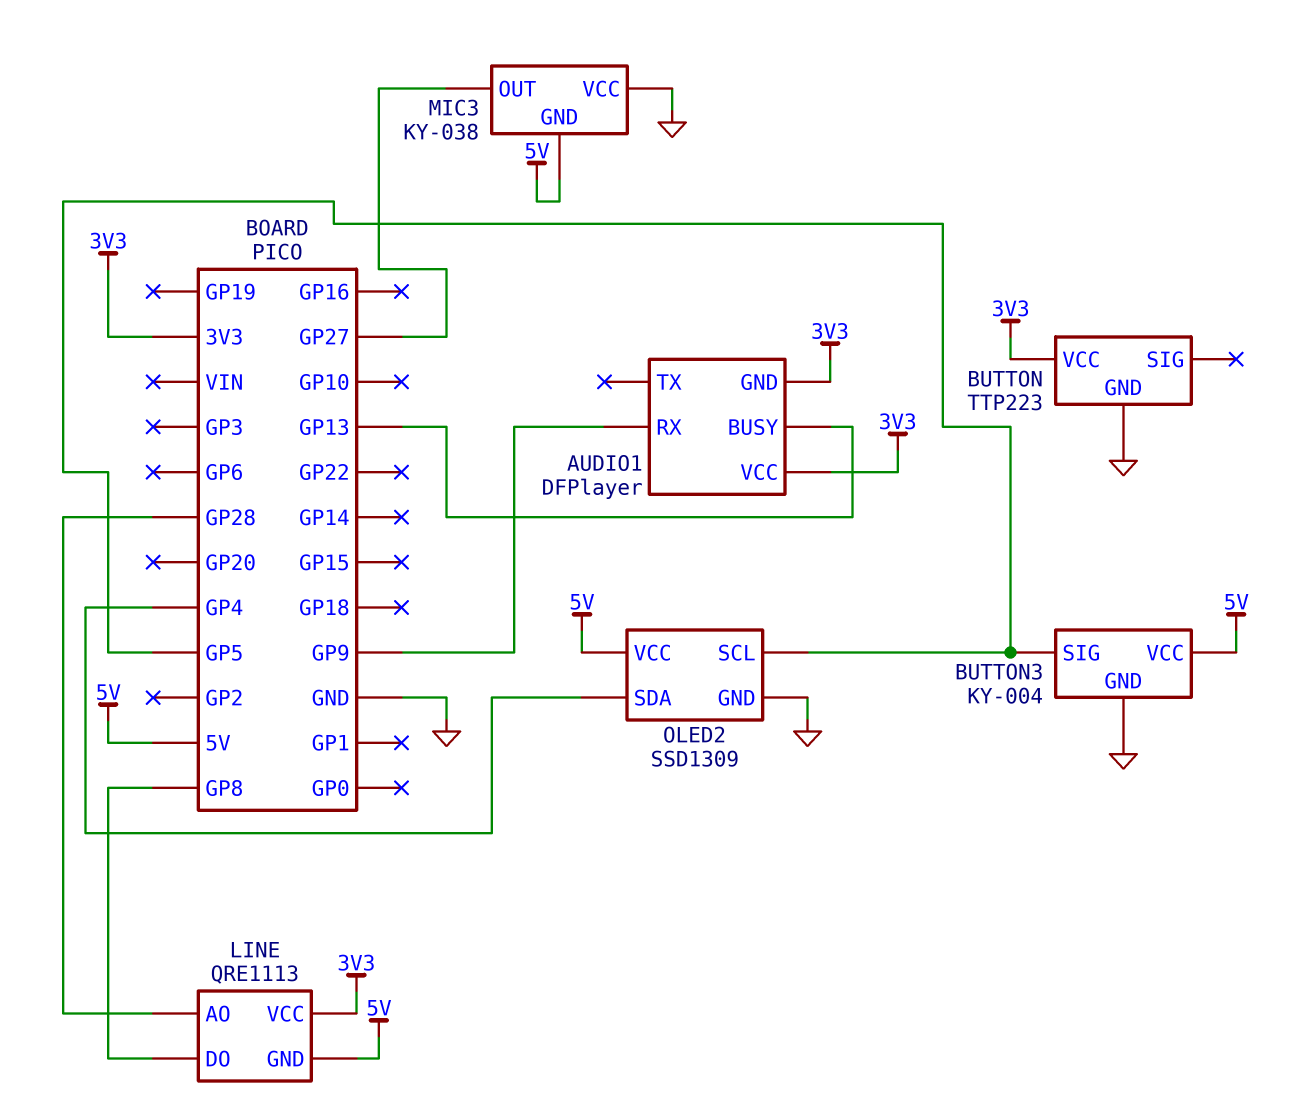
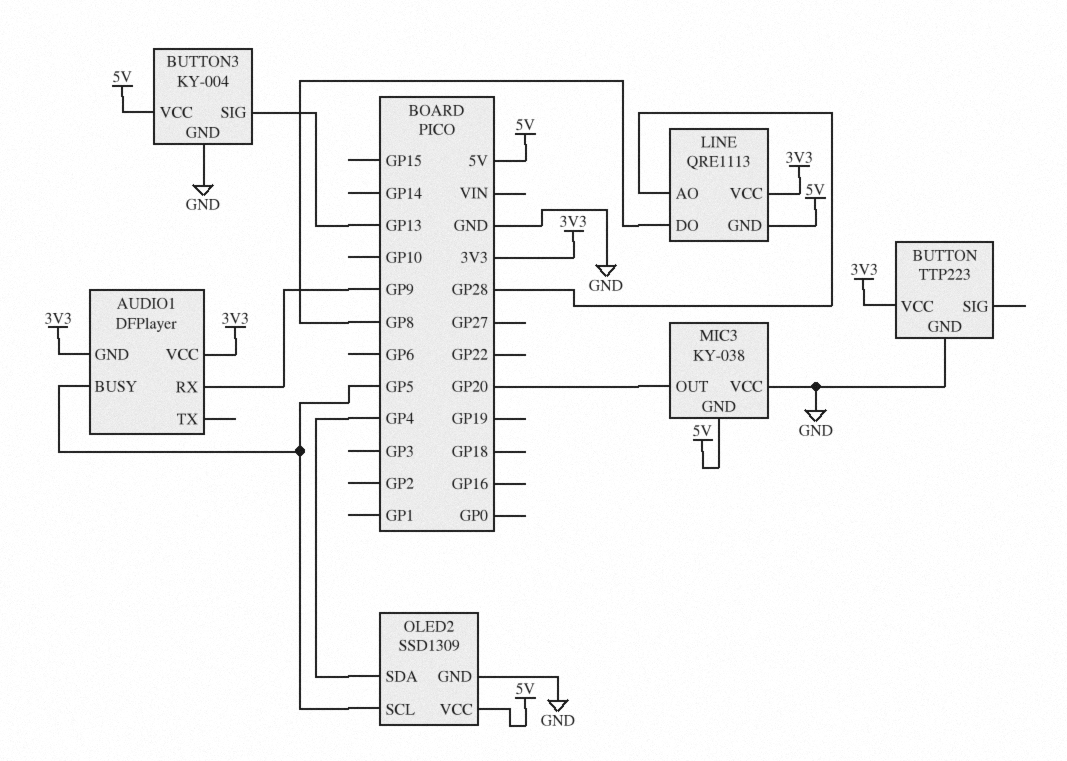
AUDIO1 pin BUSY: GP13 -> GP5
BUTTON3 pin SIG: GP5 -> GP13
MIC3 pin OUT: GP27 -> GP20

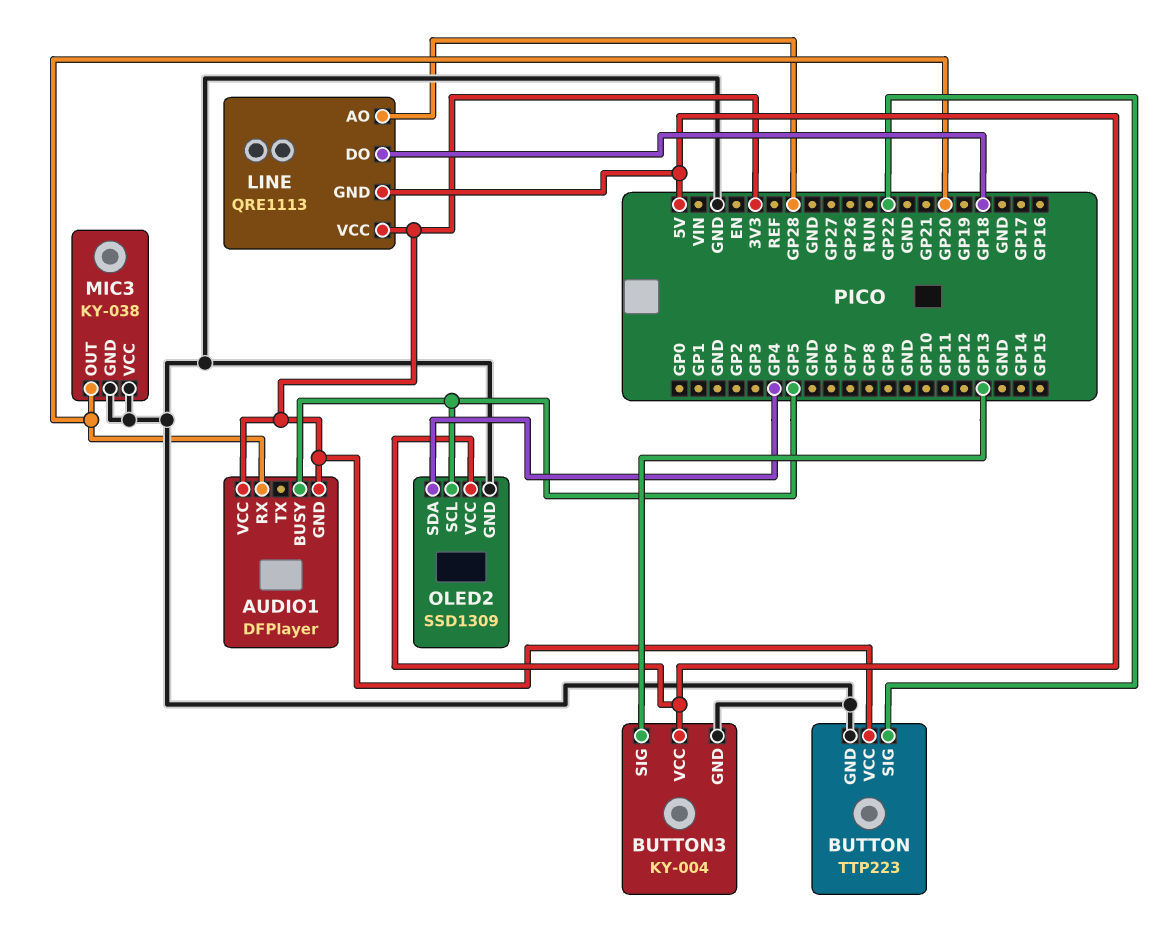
AUDIO1 pin RX: GP9 -> GP20
BUTTON pin SIG: none -> GP22
LINE pin DO: GP8 -> GP18
MIC3 pin GND: 5V -> GND

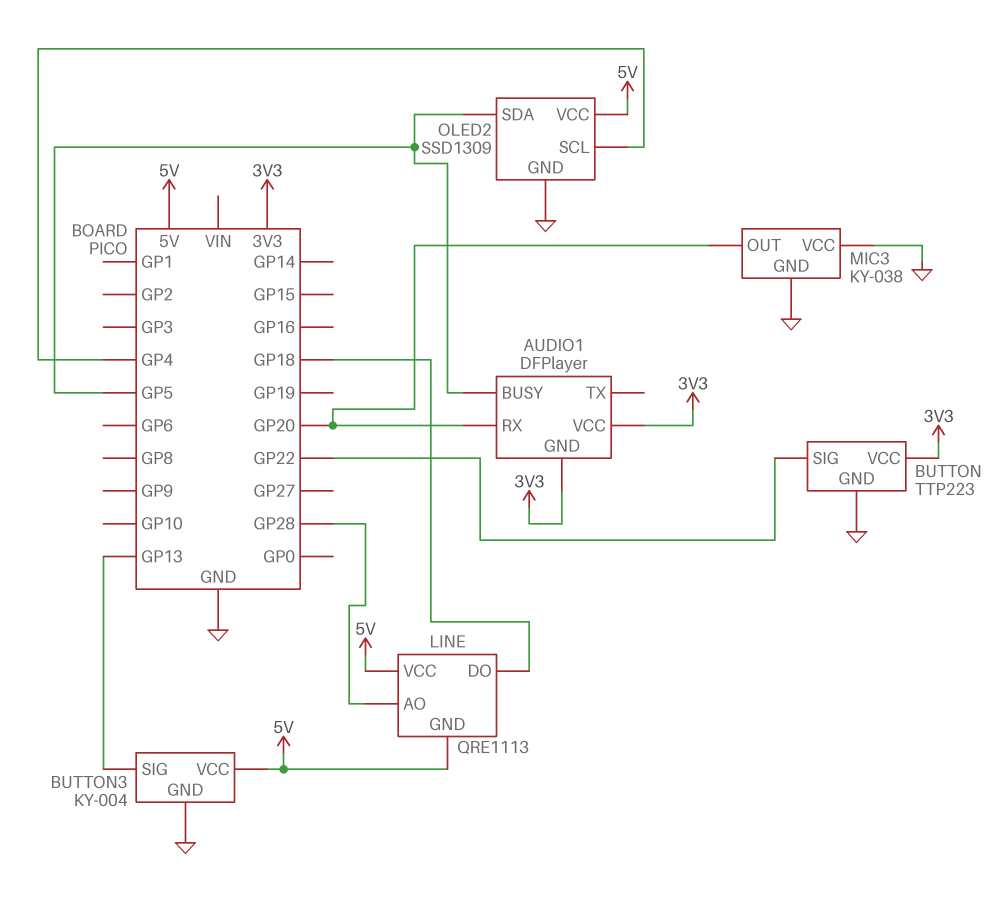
LINE pin VCC: 3V3 -> 5V
OLED2 pin SCL: GP5 -> GP4
OLED2 pin SDA: GP4 -> GP5

